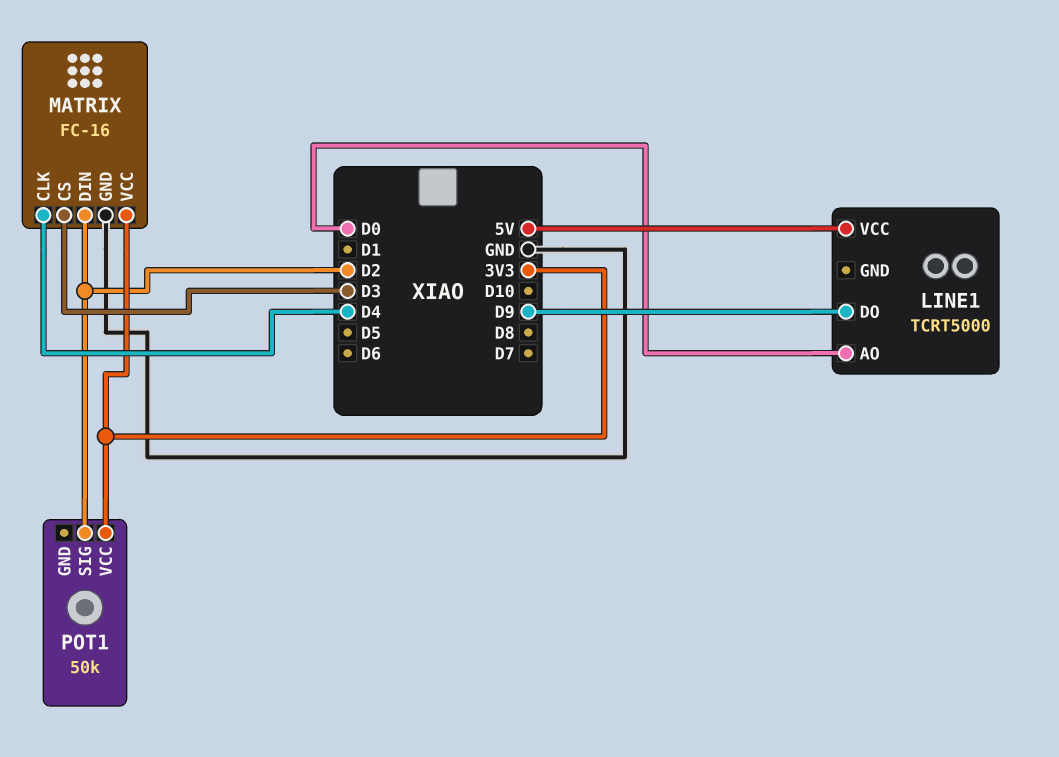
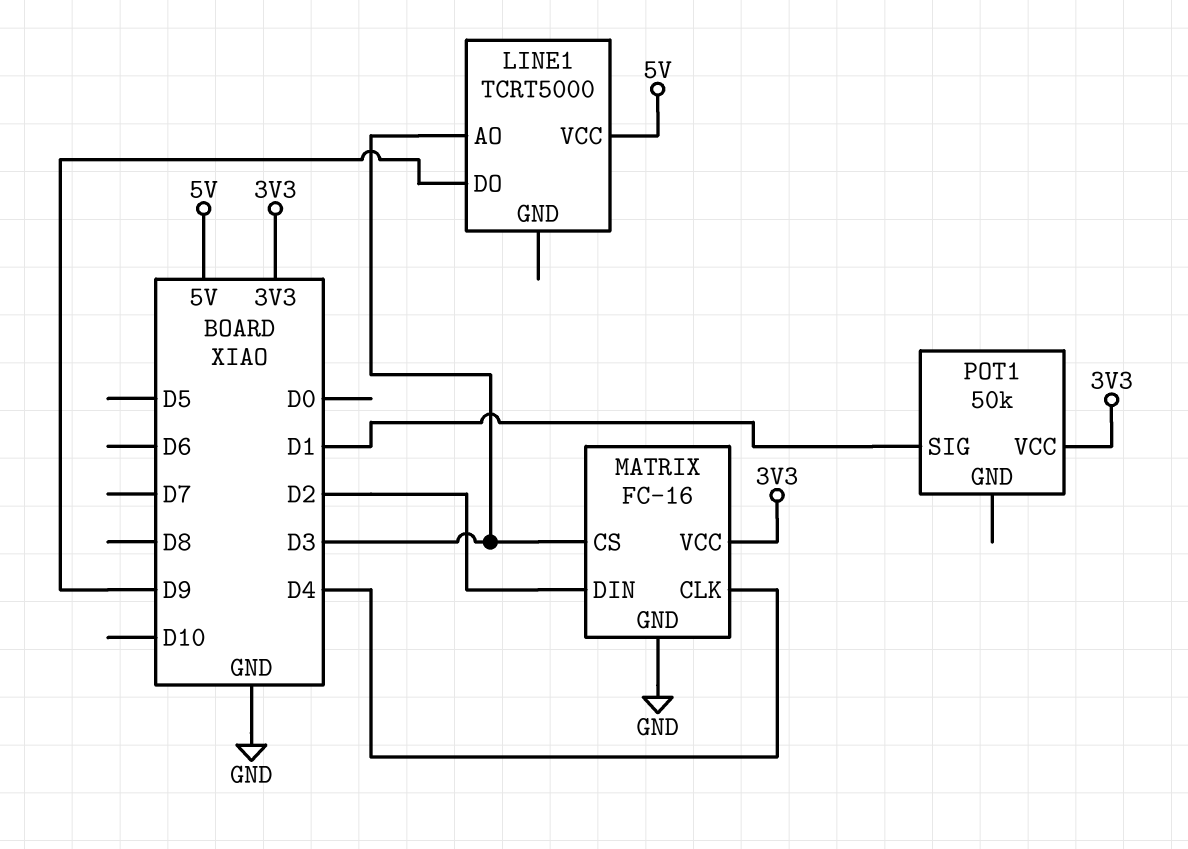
LINE1 pin AO: D0 -> D3
POT1 pin SIG: D2 -> D1

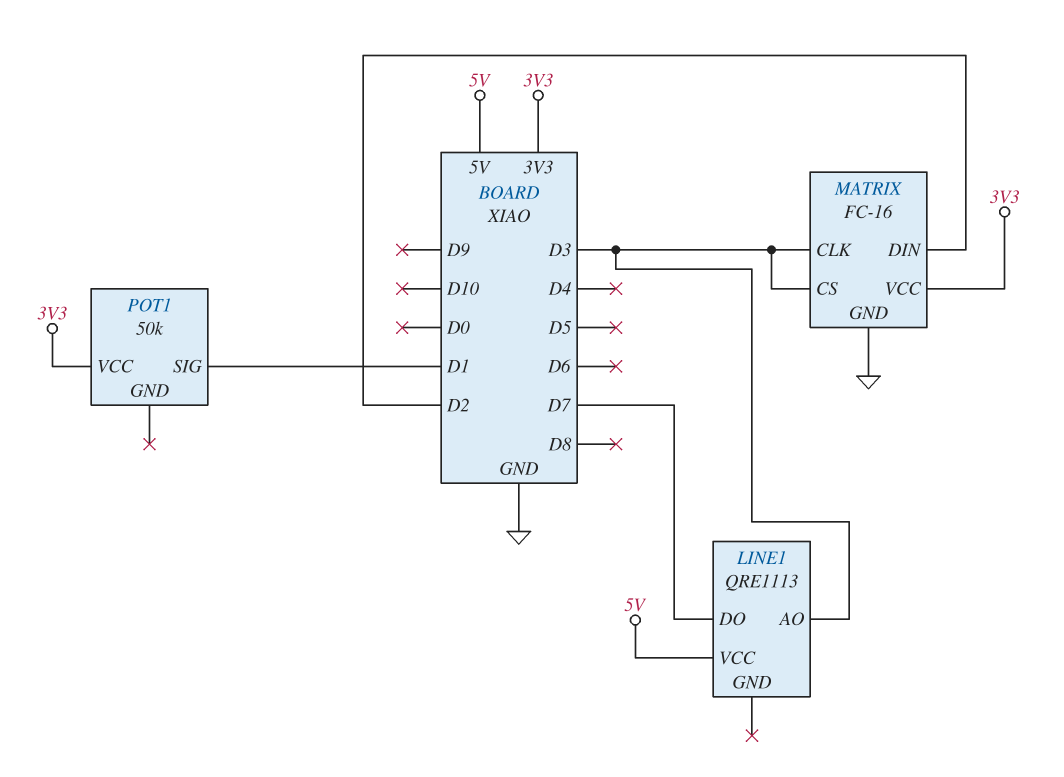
LINE1: TCRT5000 -> QRE1113
LINE1 pin DO: D9 -> D7
MATRIX pin CLK: D4 -> D3

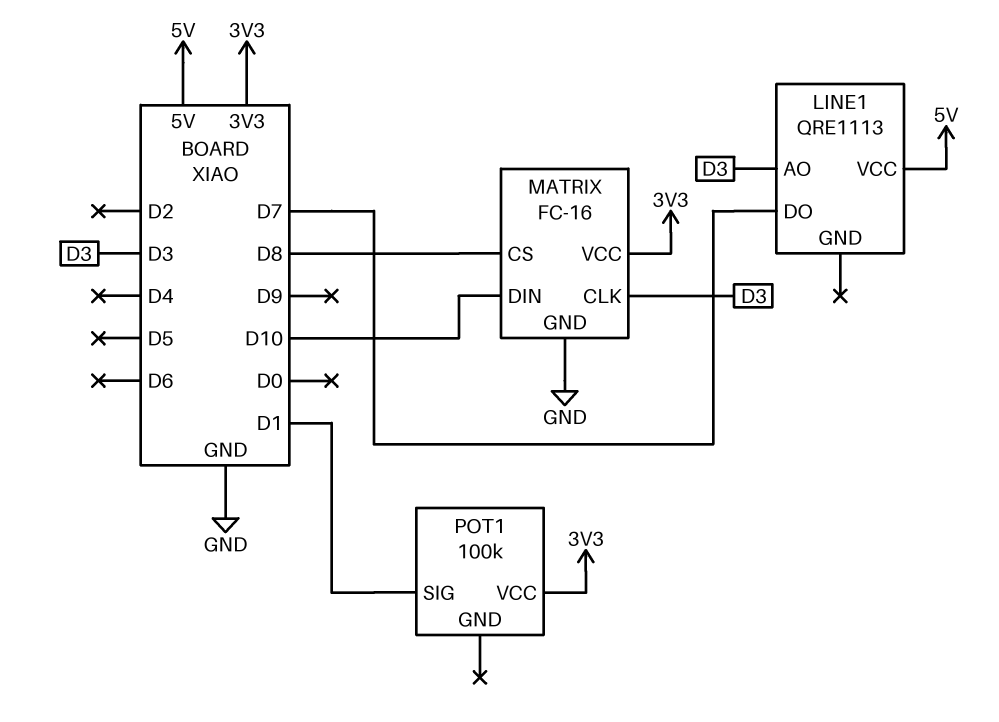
MATRIX pin CS: D3 -> D8
MATRIX pin DIN: D2 -> D10
POT1: 50k -> 100k

